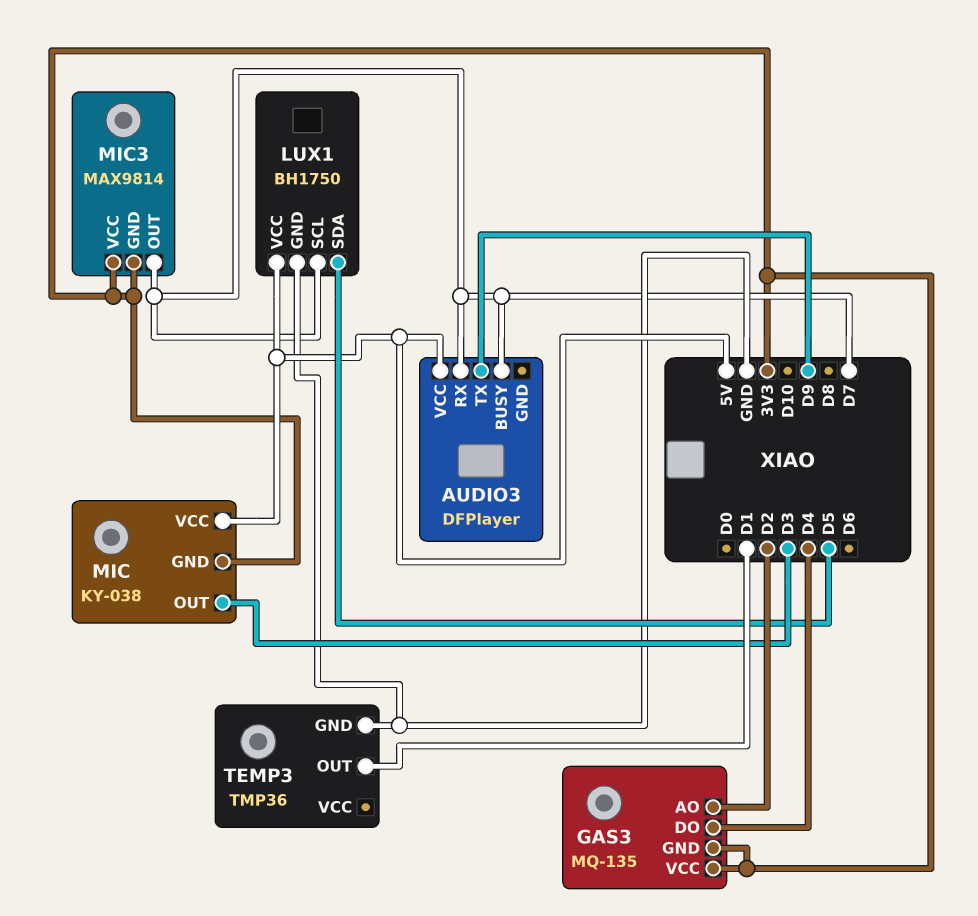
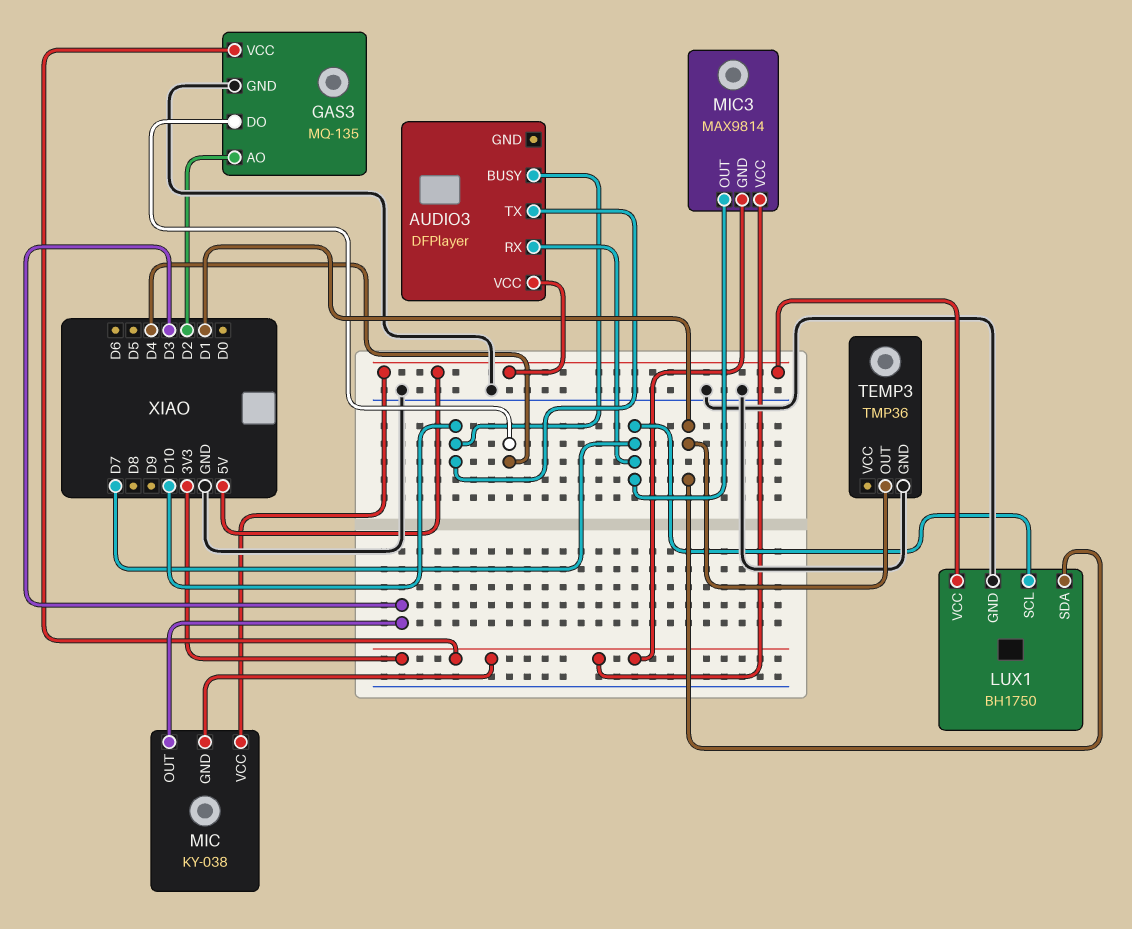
AUDIO3 pin BUSY: D7 -> D10
AUDIO3 pin TX: D9 -> D10
GAS3 pin GND: 3V3 -> GND
LUX1 pin SDA: D5 -> D1

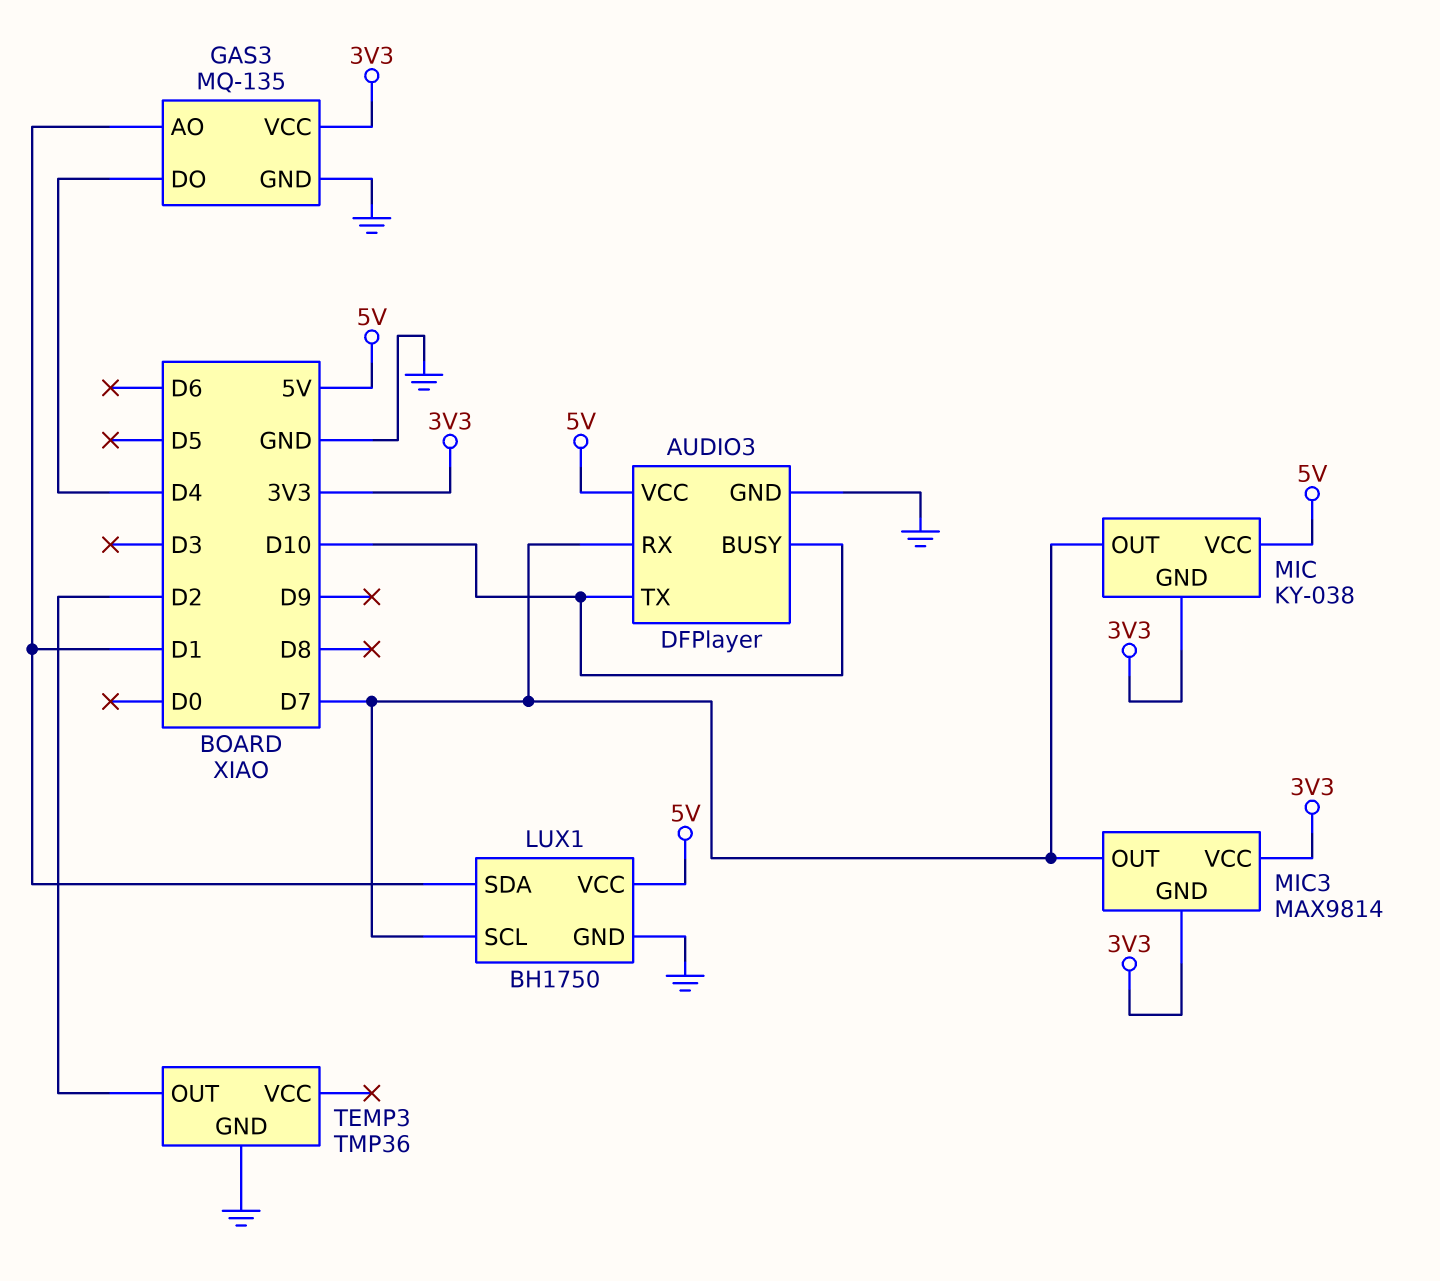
AUDIO3 pin GND: none -> GND
GAS3 pin AO: D2 -> D1
MIC pin OUT: D3 -> D7
TEMP3 pin OUT: D1 -> D2

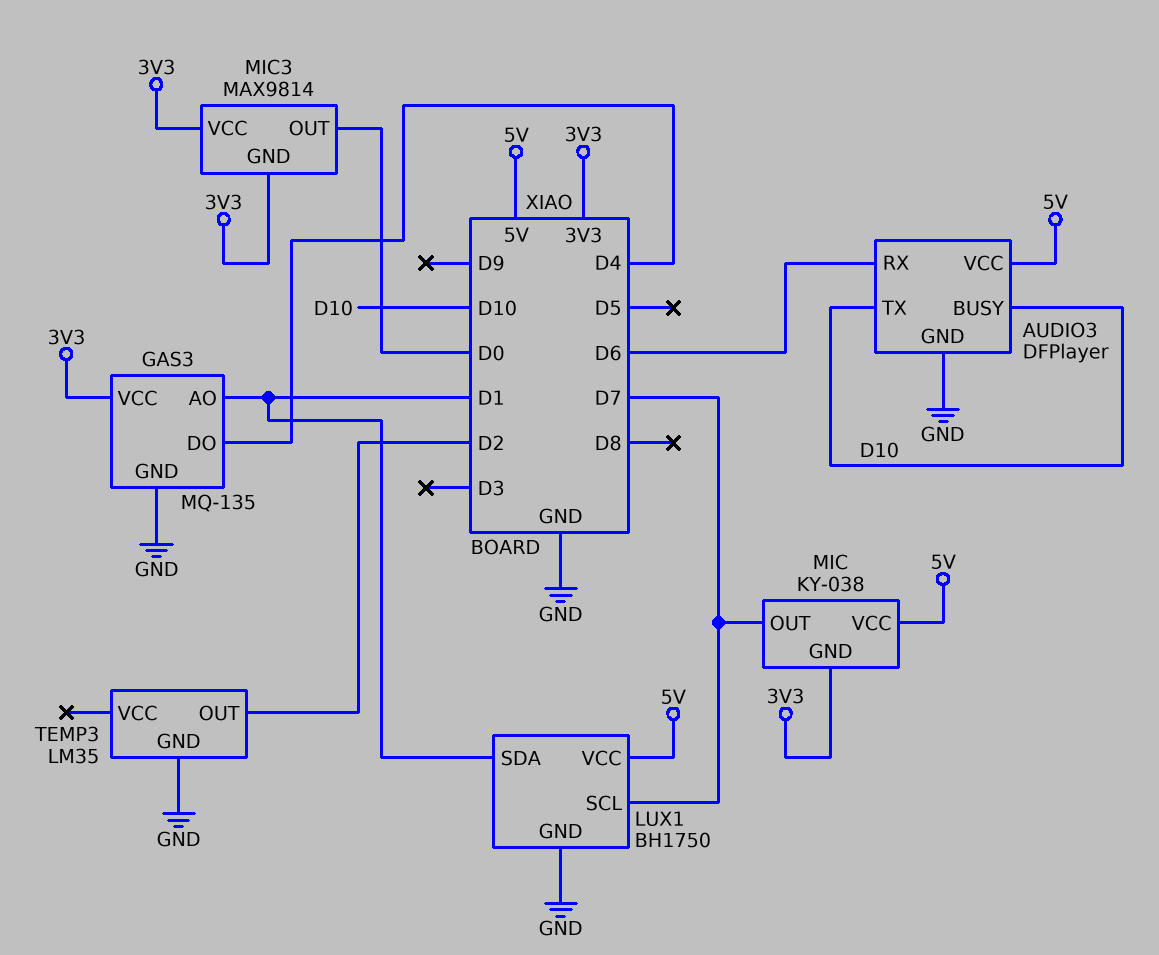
AUDIO3 pin RX: D7 -> D6
MIC3 pin OUT: D7 -> D0
TEMP3: TMP36 -> LM35

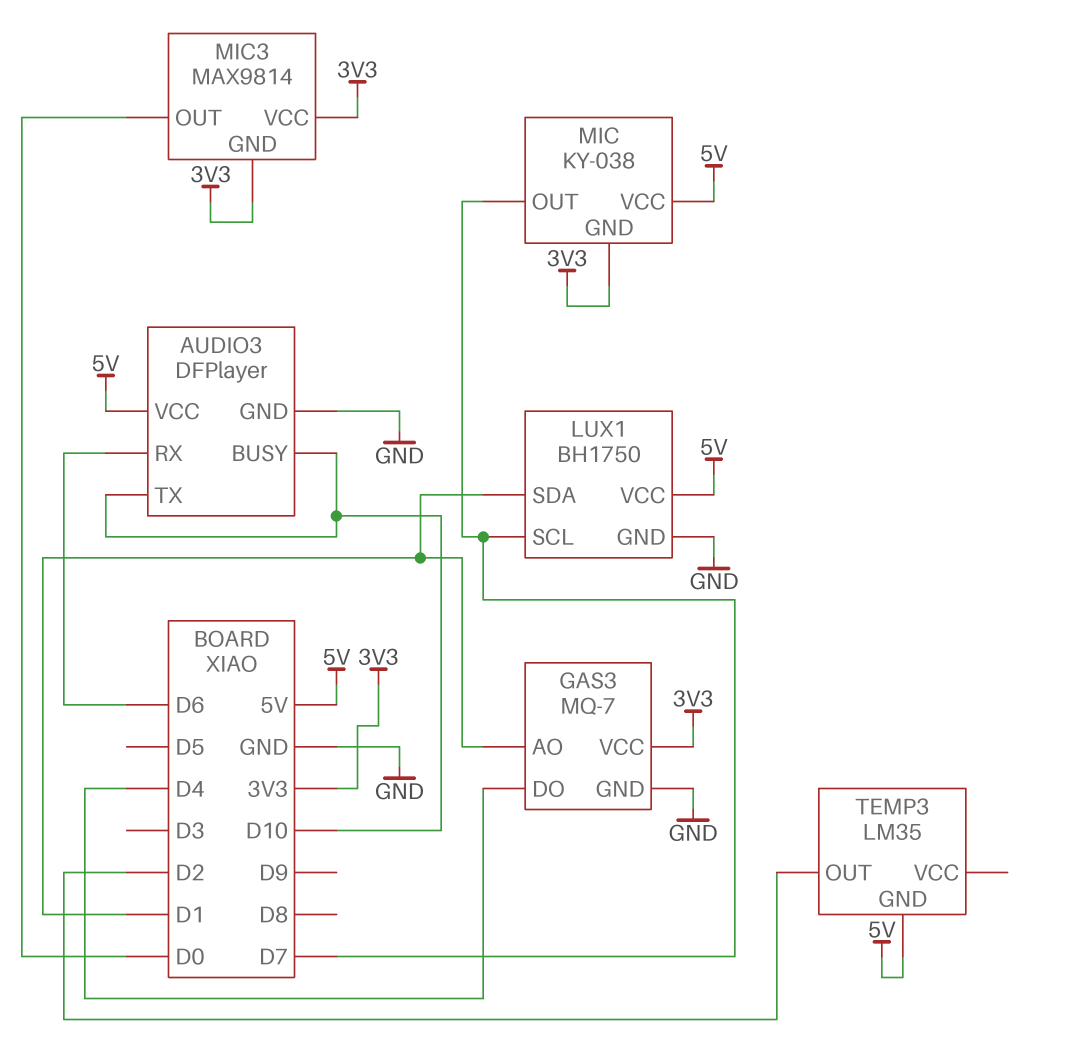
GAS3: MQ-135 -> MQ-7
TEMP3 pin GND: GND -> 5V

